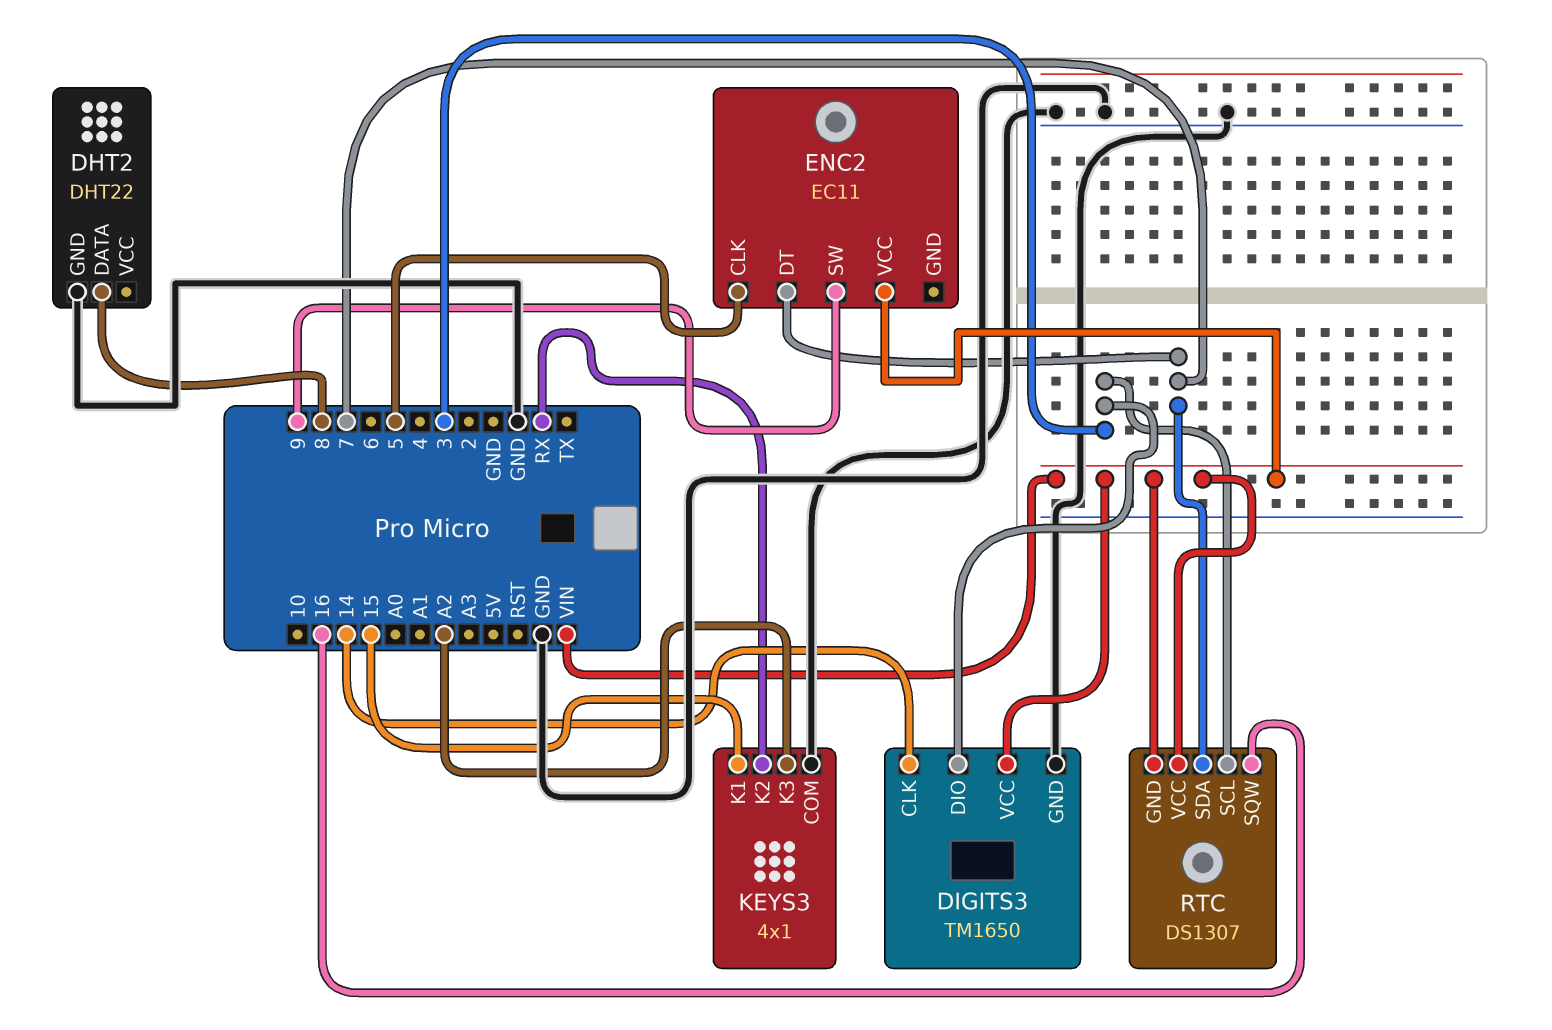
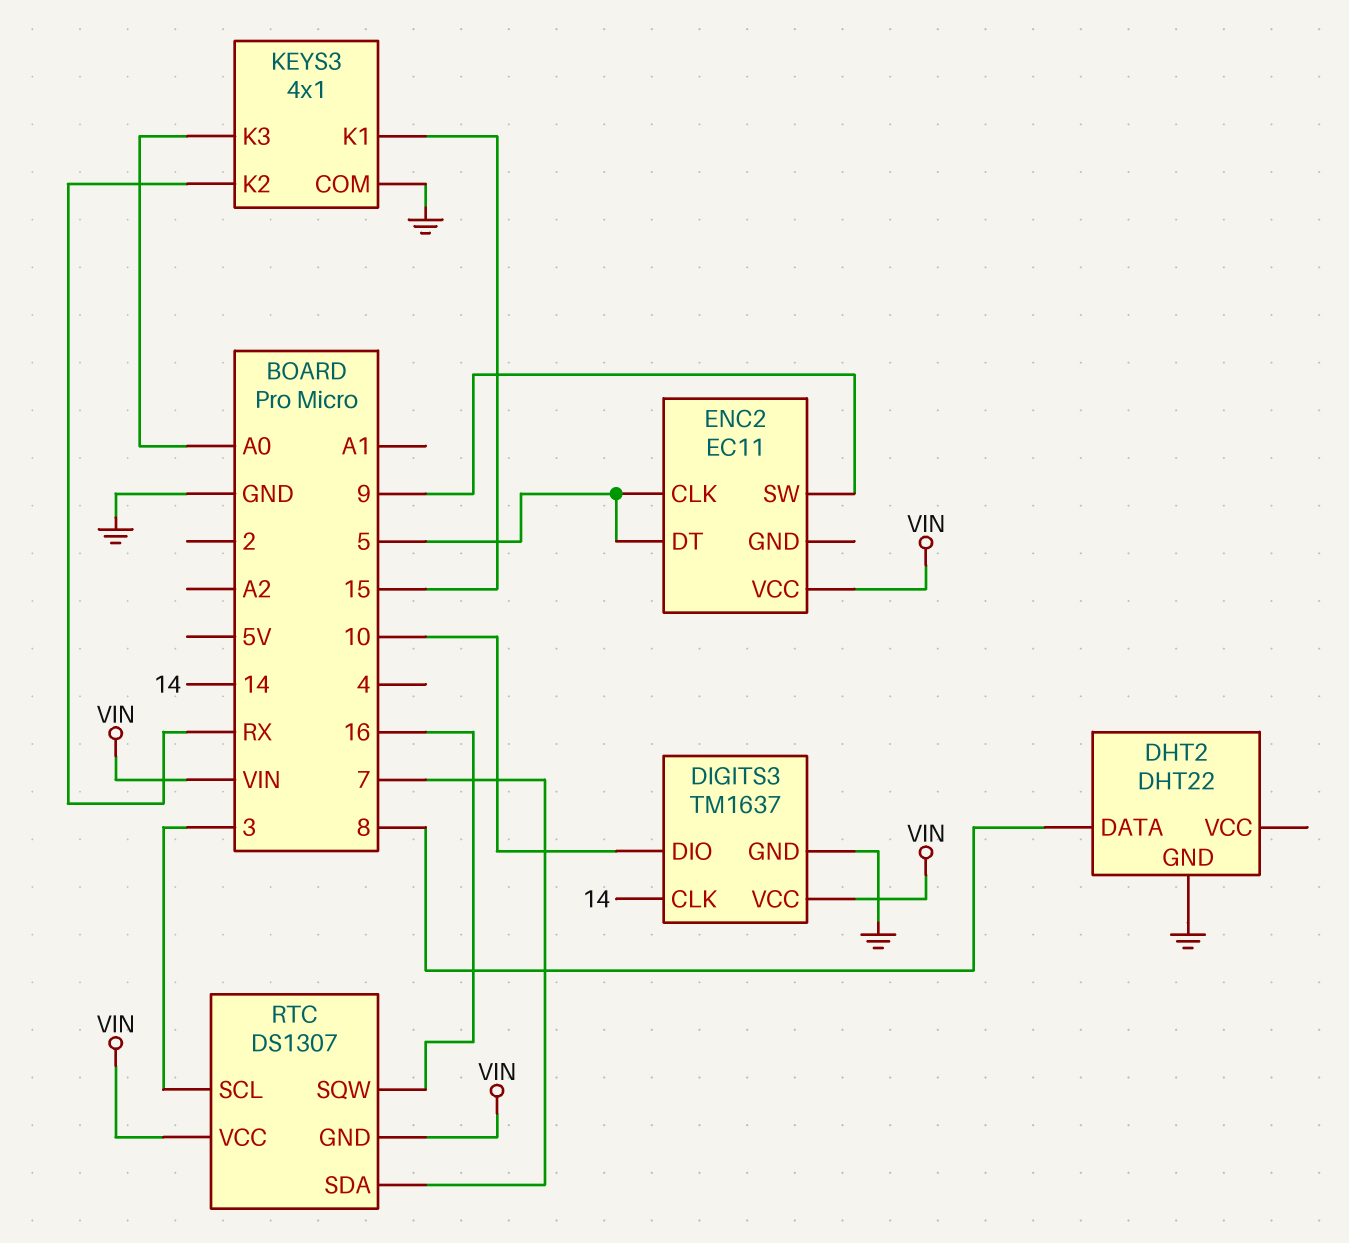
DIGITS3: TM1650 -> TM1637
DIGITS3 pin DIO: 3 -> 10
ENC2 pin DT: 7 -> 5
KEYS3 pin K3: A2 -> A0

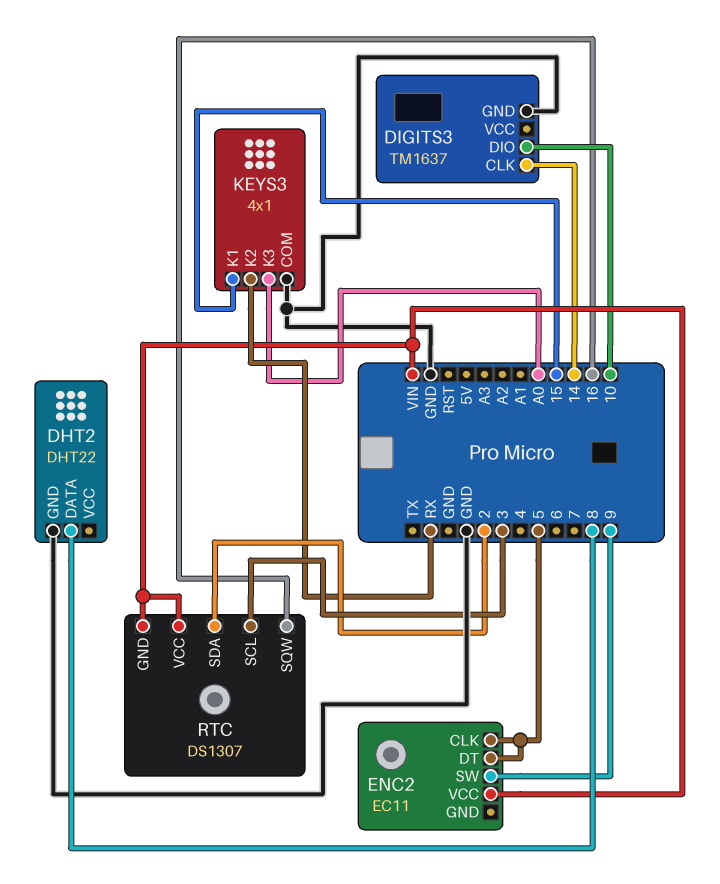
DIGITS3 pin VCC: VIN -> none
RTC pin SDA: 7 -> 2

